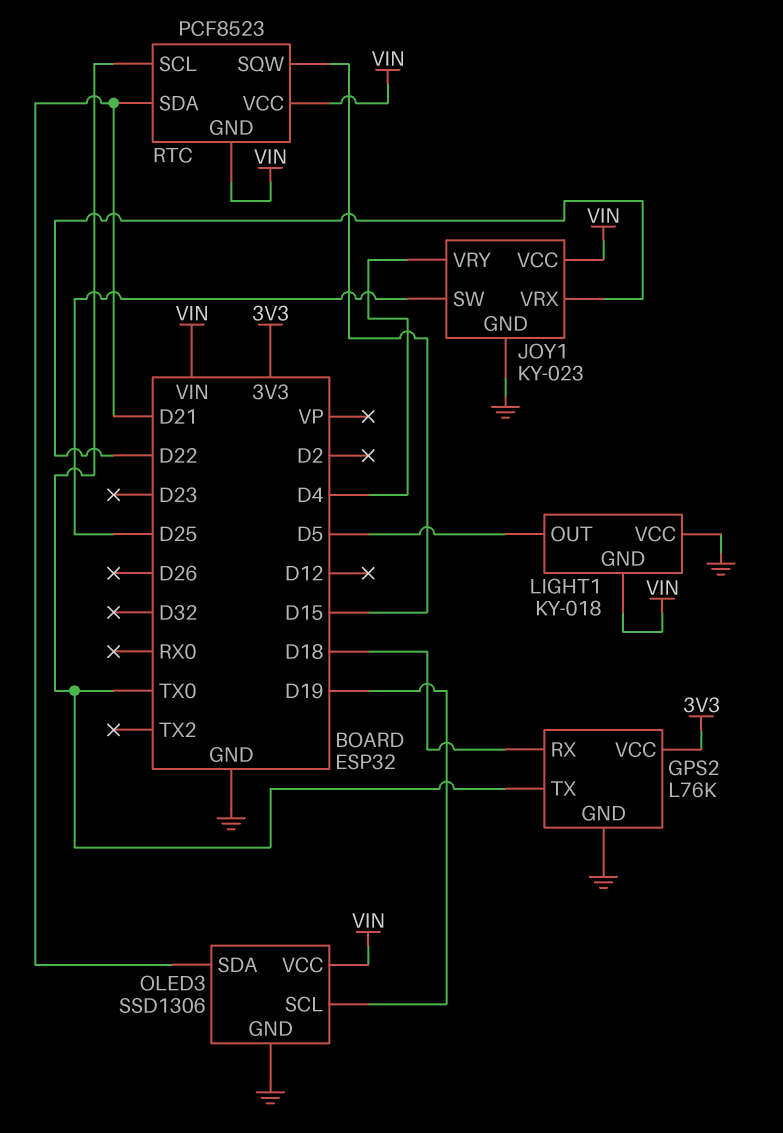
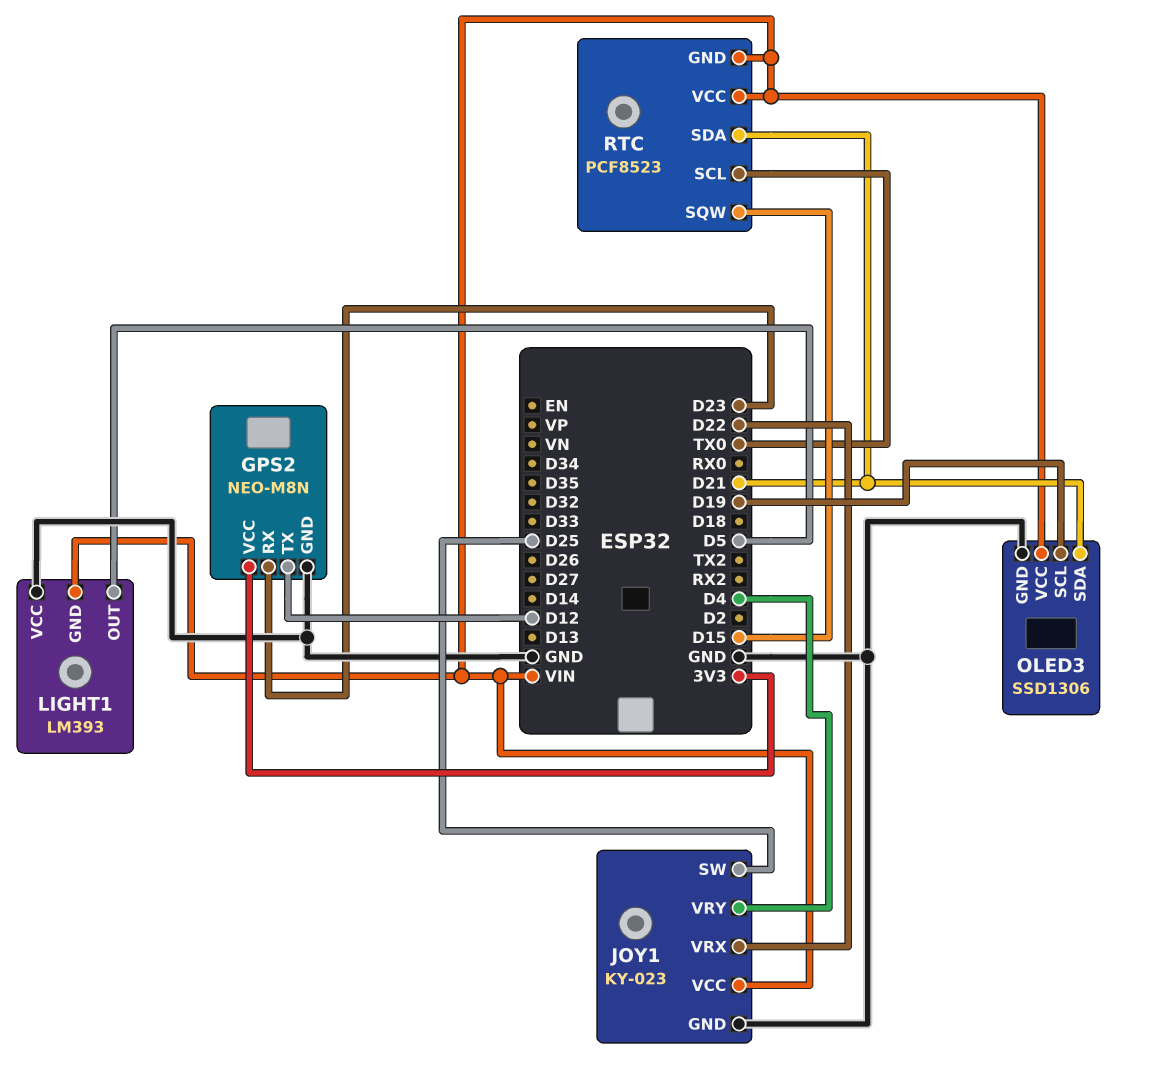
GPS2: L76K -> NEO-M8N
GPS2 pin RX: D18 -> D23
GPS2 pin TX: TX0 -> D12
LIGHT1: KY-018 -> LM393

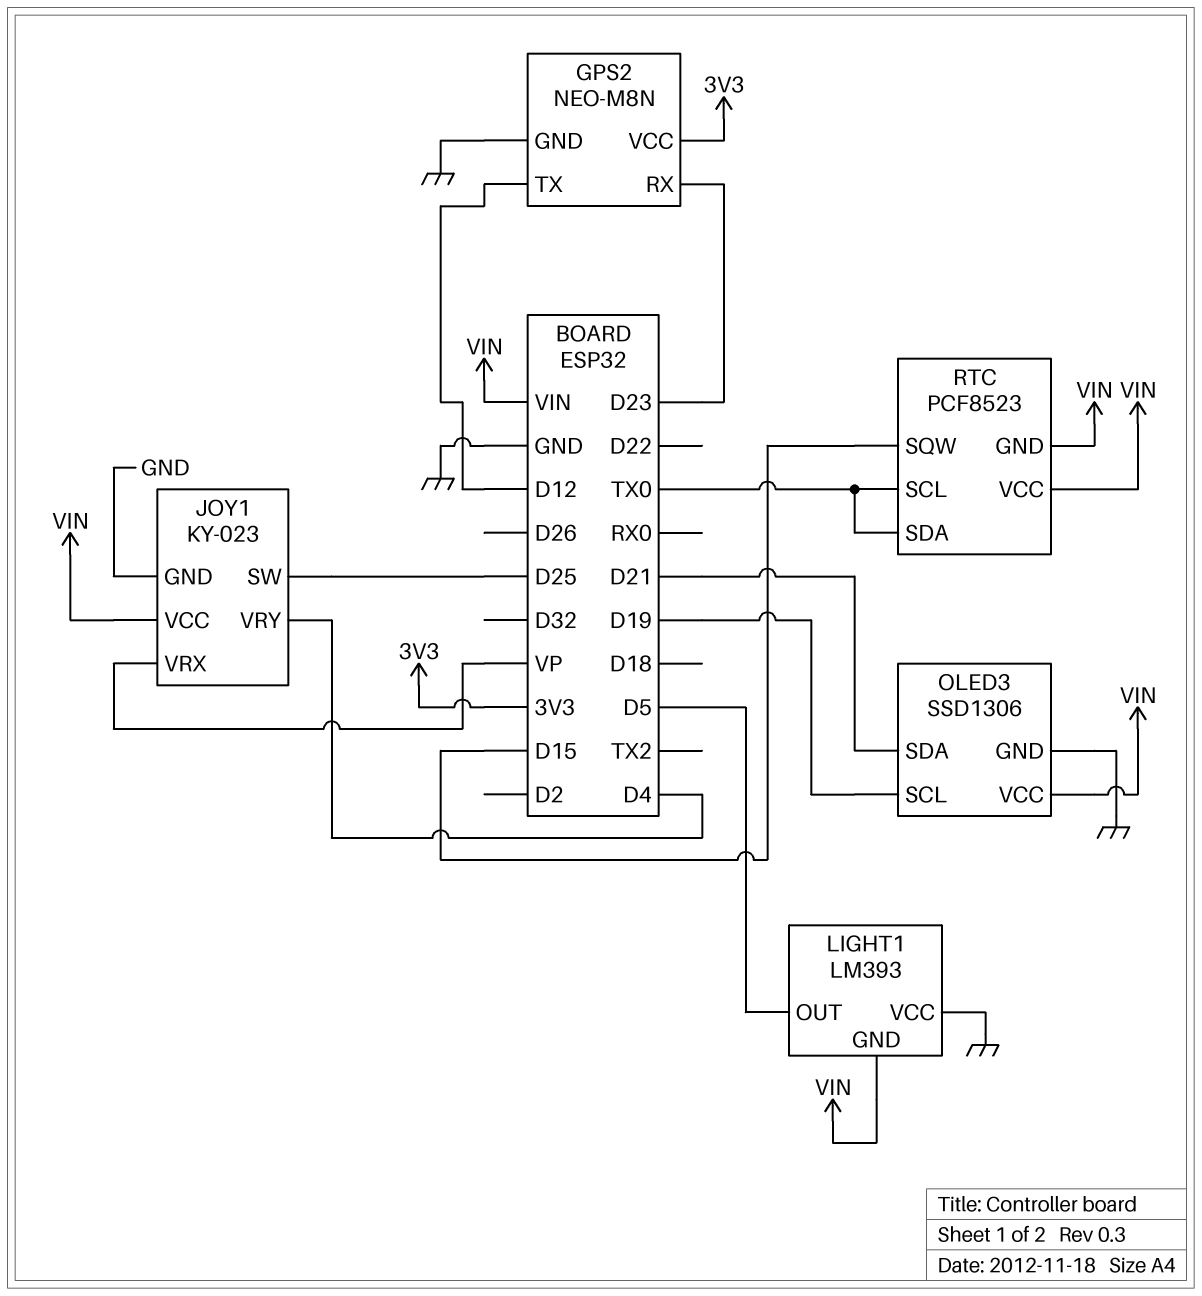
JOY1 pin VRX: D22 -> VP
RTC pin SDA: D21 -> TX0

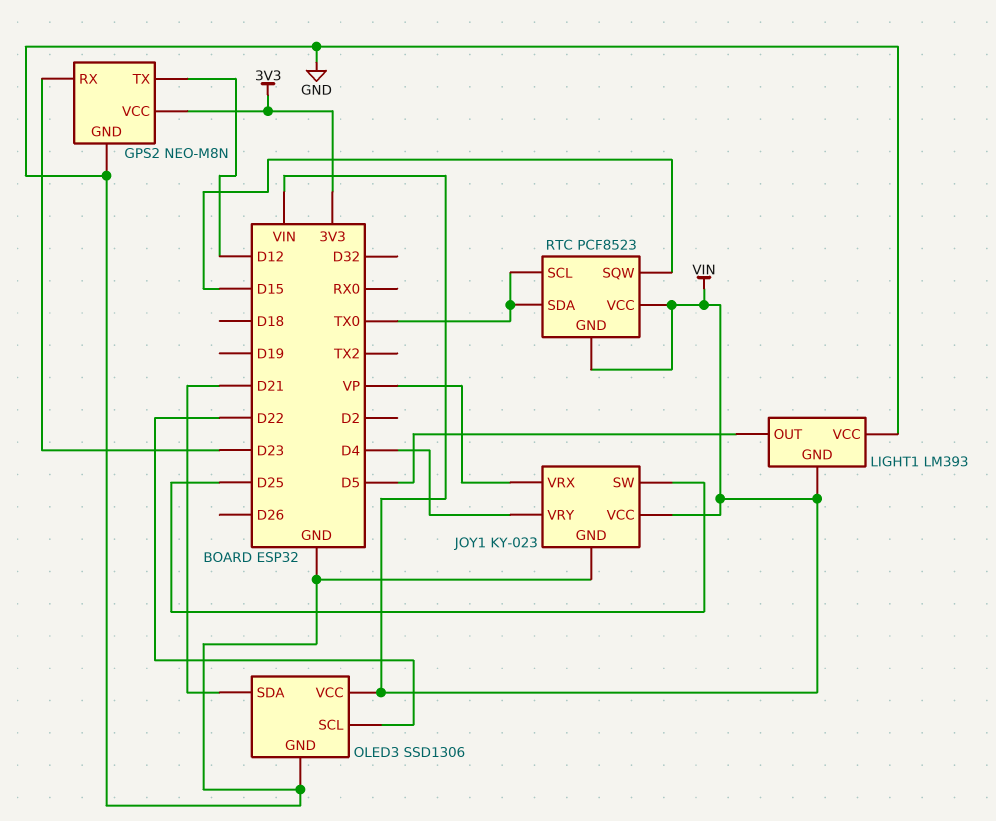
OLED3 pin SCL: D19 -> D22

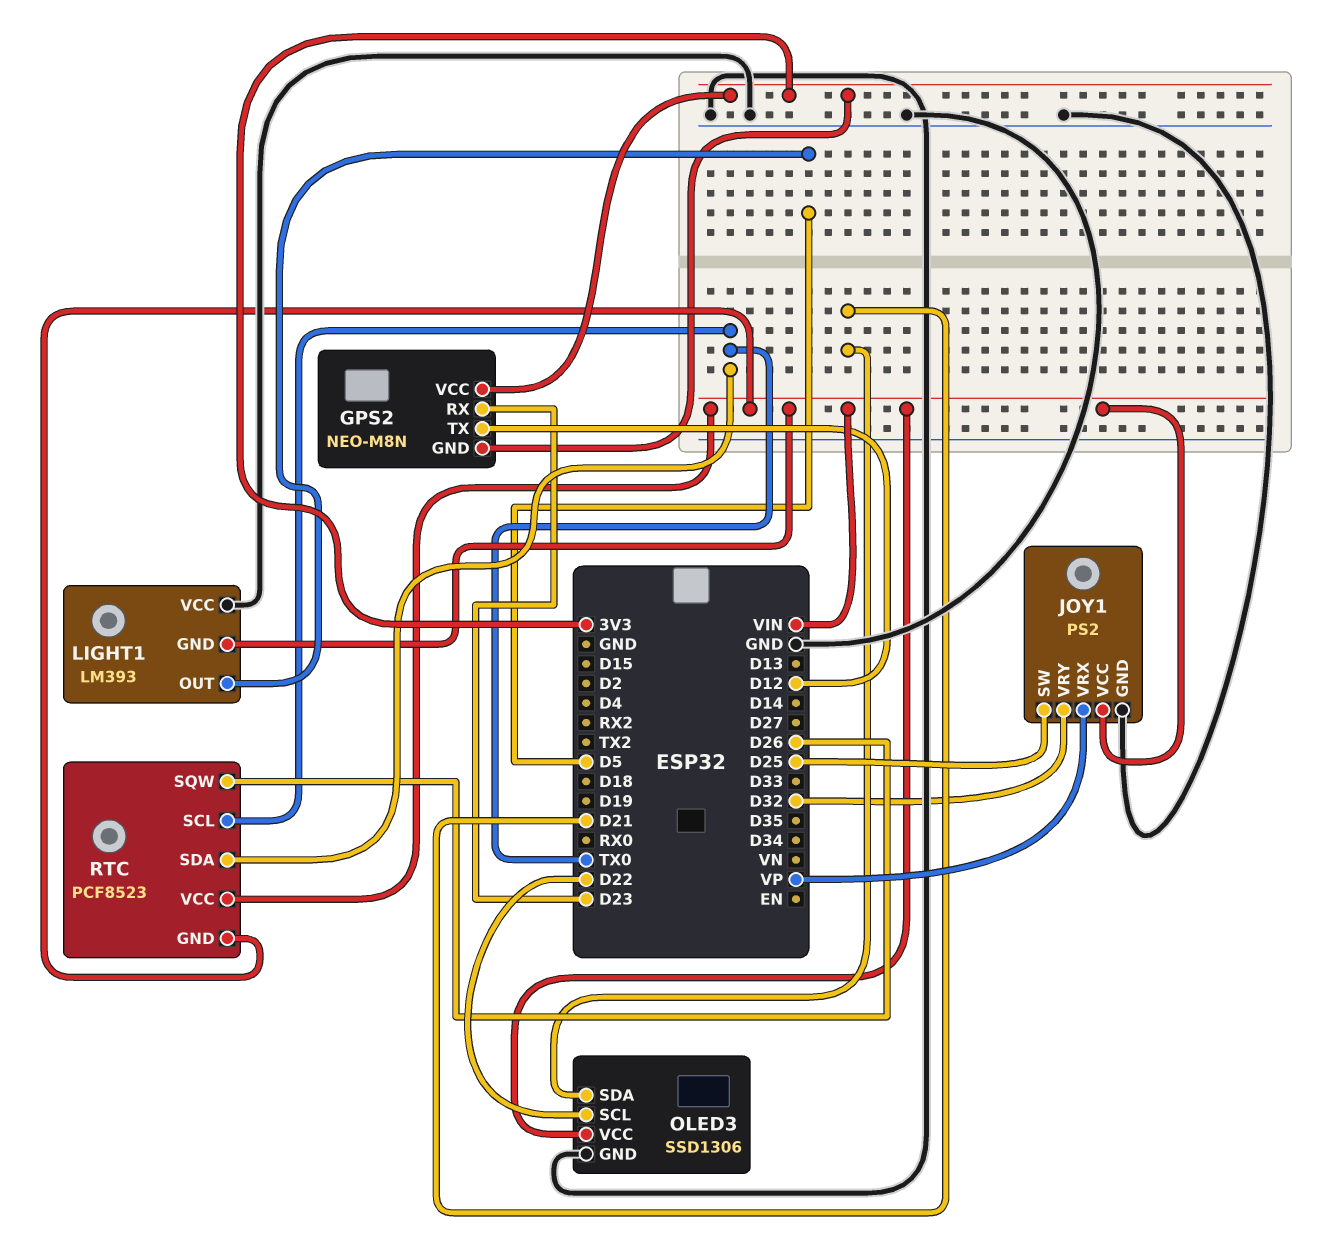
GPS2 pin GND: GND -> 3V3
JOY1: KY-023 -> PS2
JOY1 pin VRY: D4 -> D32
RTC pin SQW: D15 -> D26

